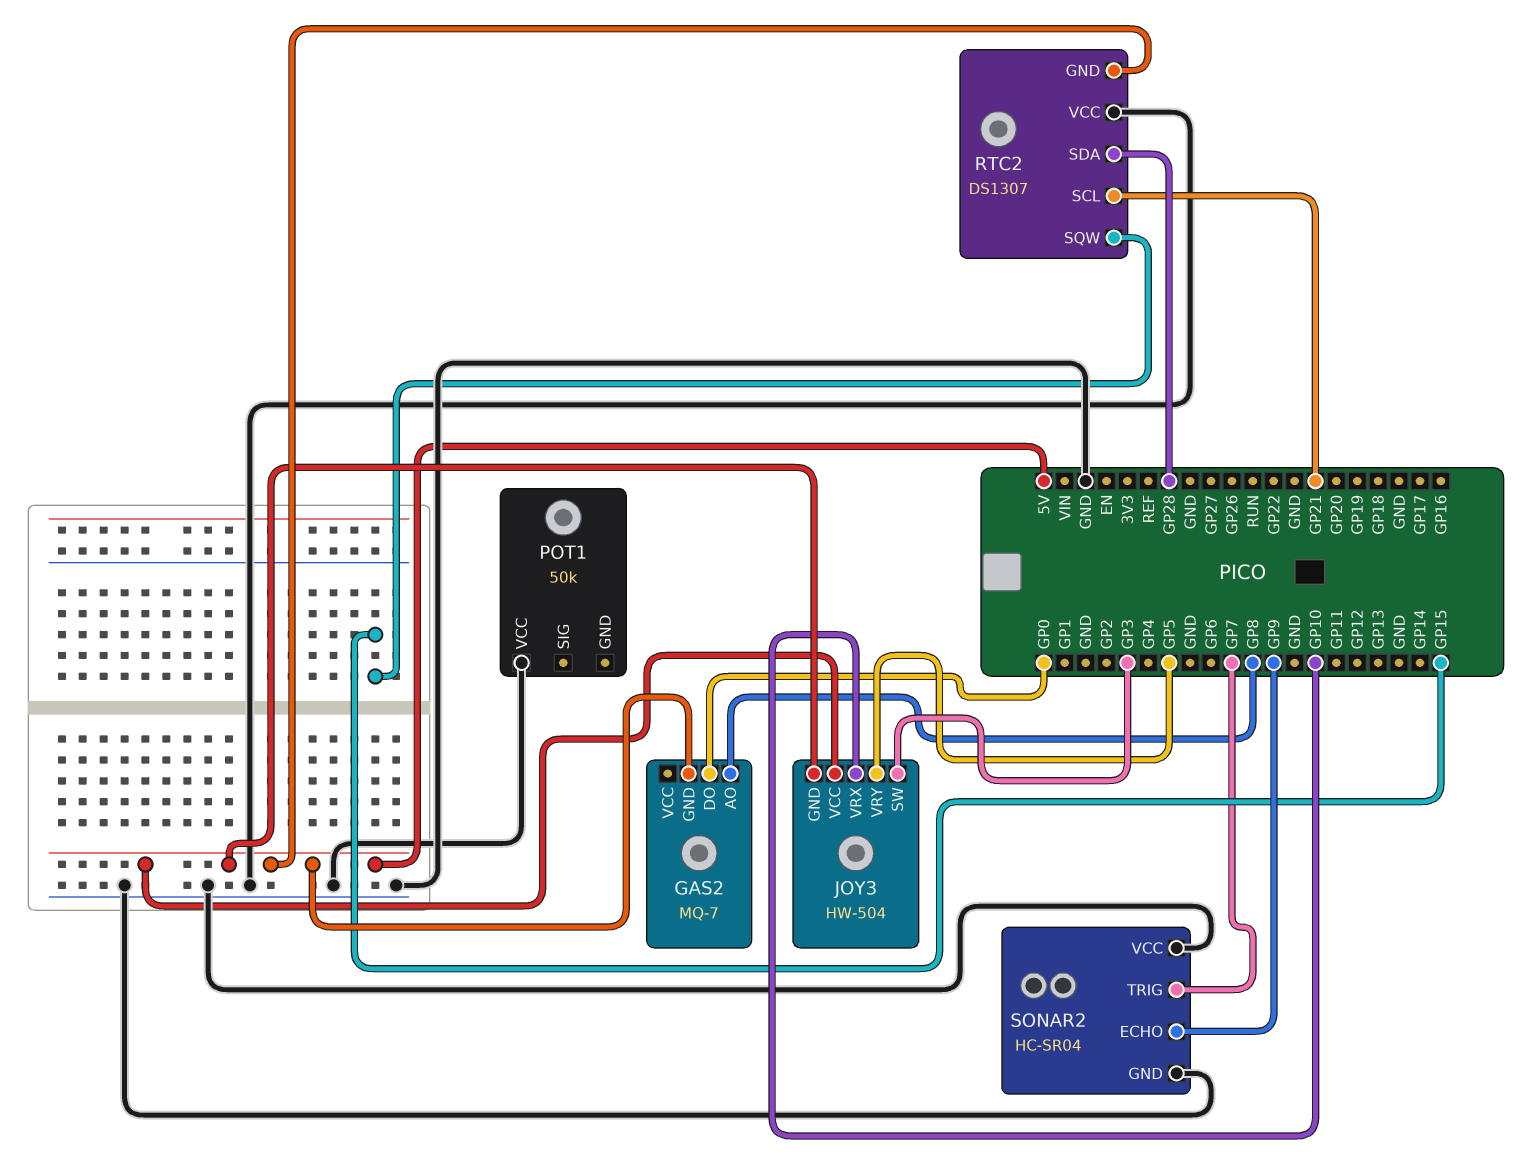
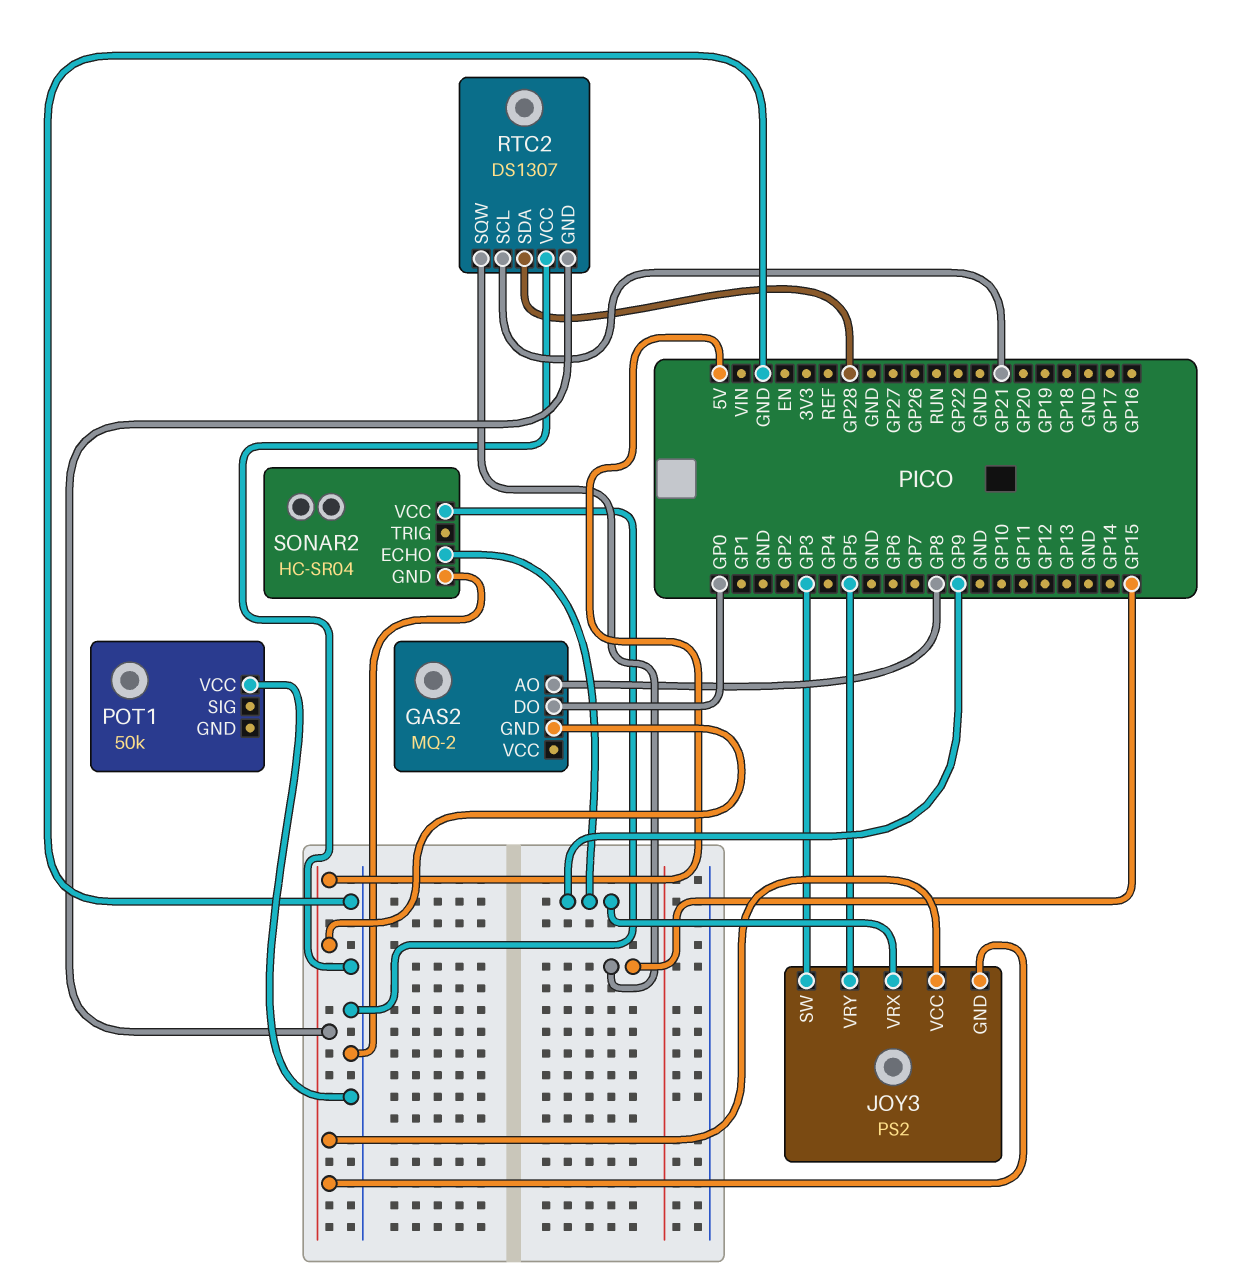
GAS2: MQ-7 -> MQ-2
JOY3: HW-504 -> PS2
JOY3 pin VRX: GP10 -> GP9
SONAR2 pin TRIG: GP7 -> none

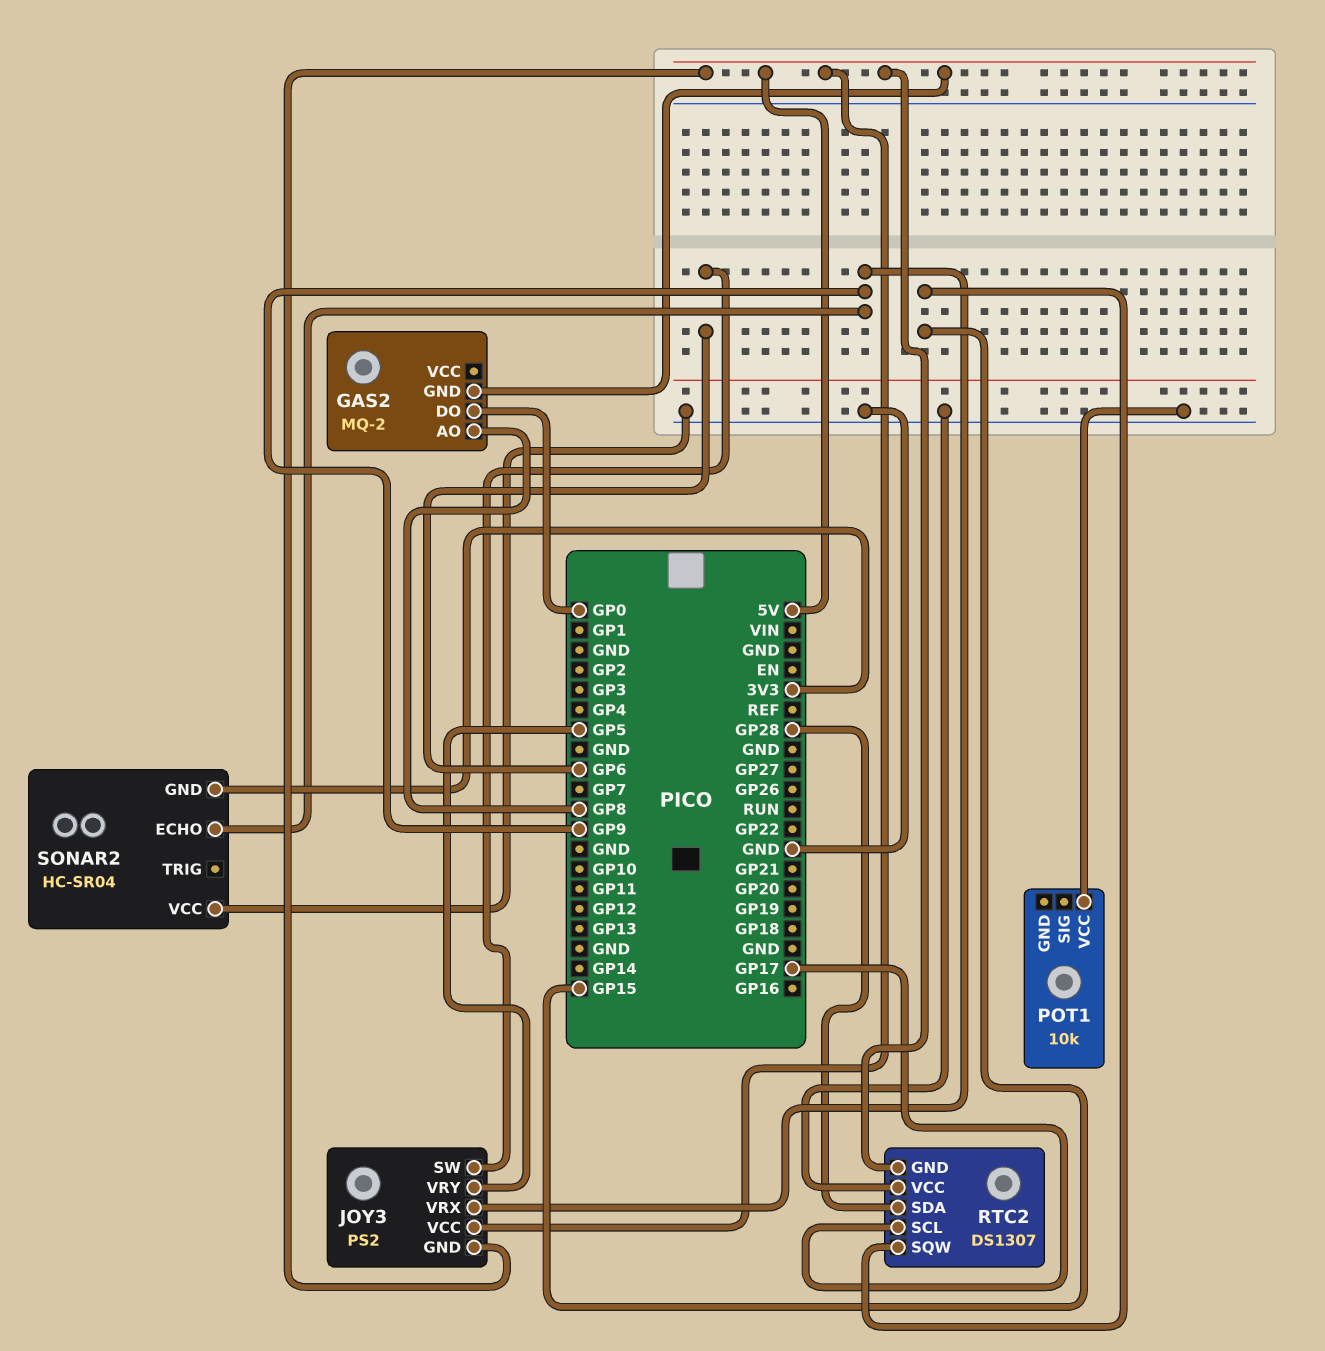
JOY3 pin SW: GP3 -> GP6
POT1: 50k -> 10k
RTC2 pin SCL: GP21 -> GP17
SONAR2 pin GND: GND -> 3V3

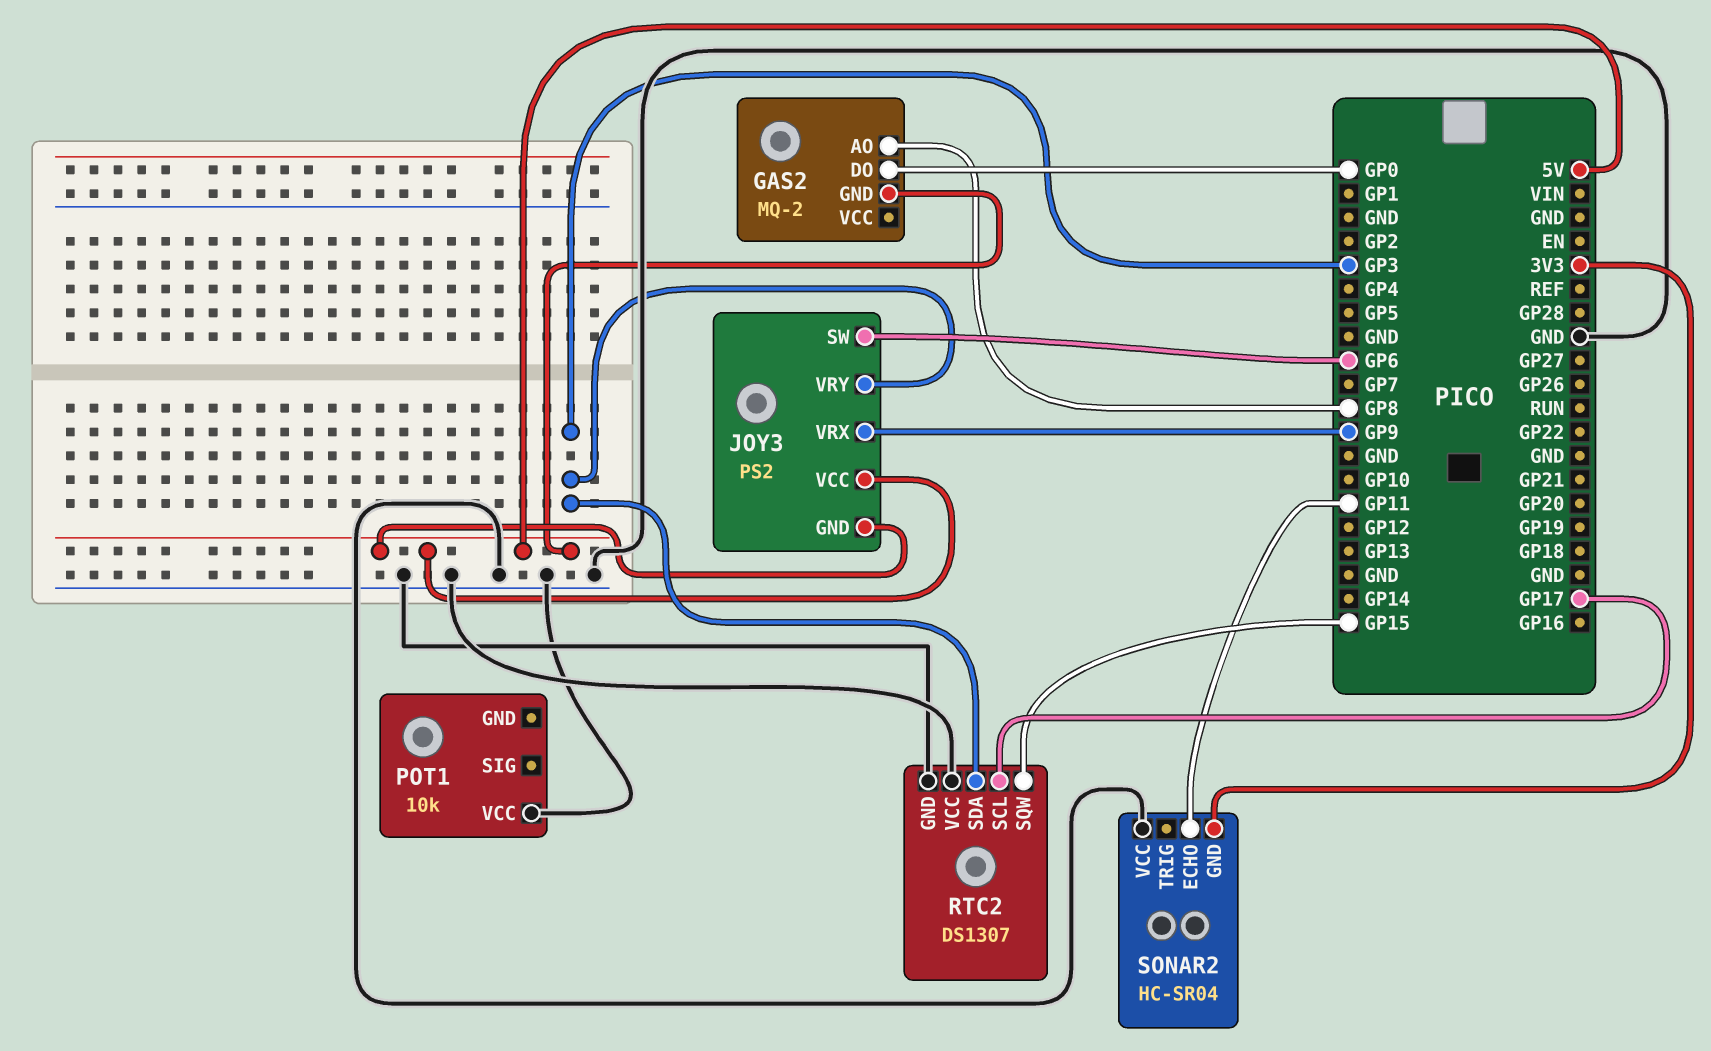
JOY3 pin VRY: GP5 -> GP3
RTC2 pin GND: 5V -> GND
RTC2 pin SDA: GP28 -> GP3
SONAR2 pin ECHO: GP9 -> GP11

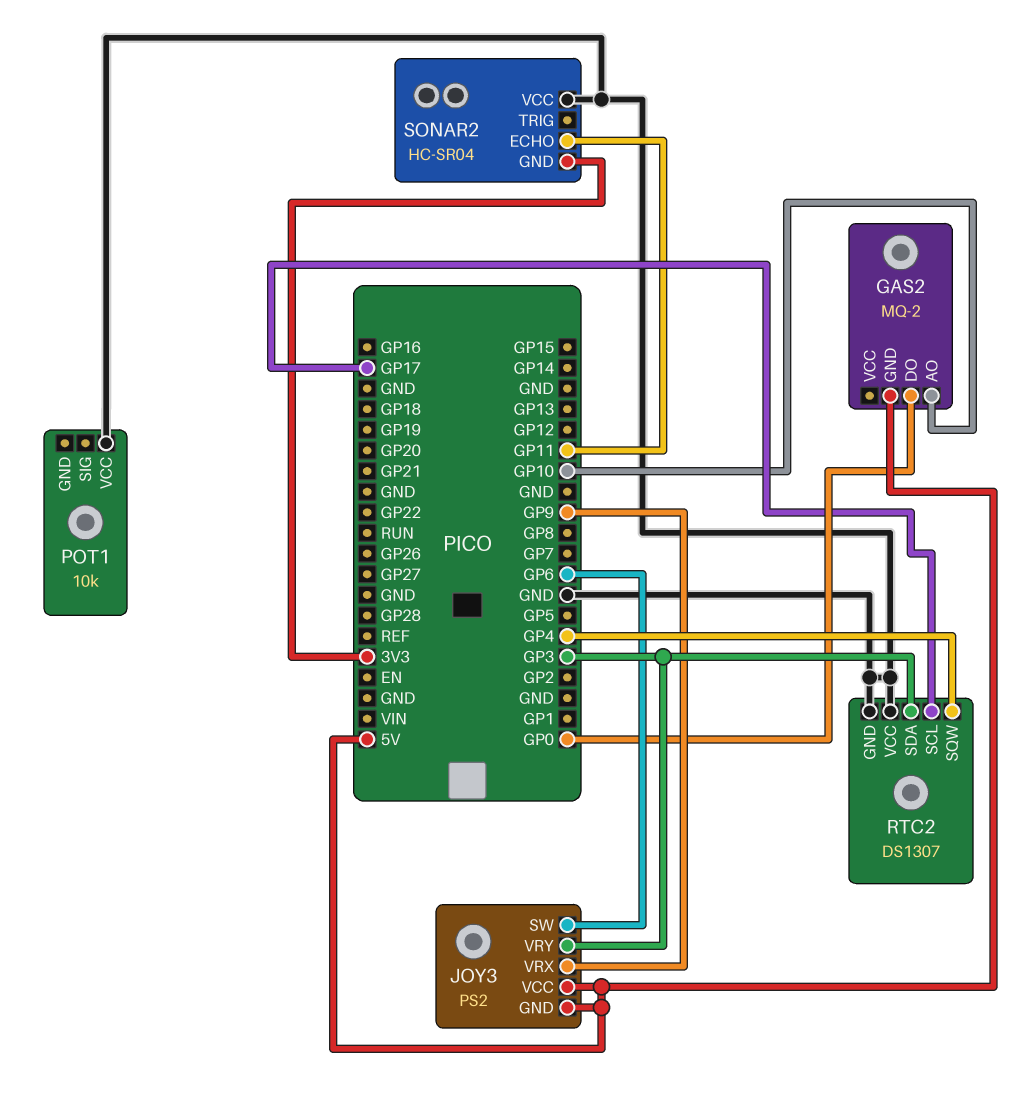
GAS2 pin AO: GP8 -> GP10
RTC2 pin SQW: GP15 -> GP4

